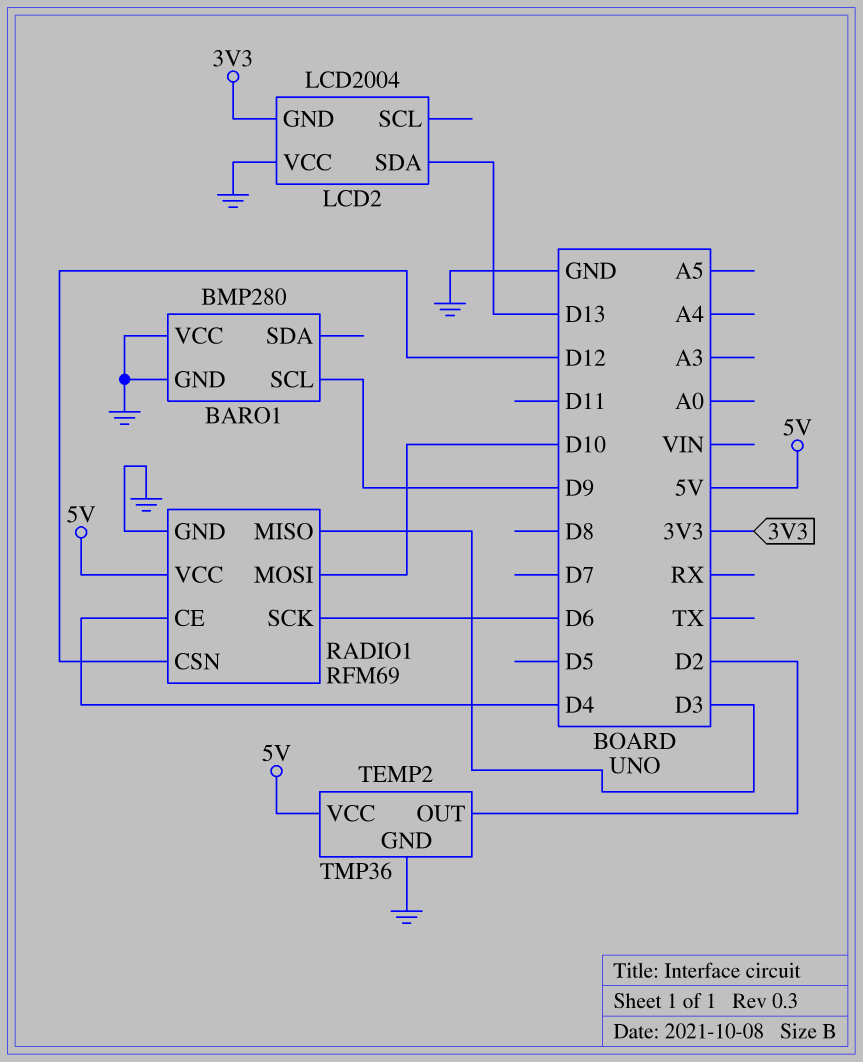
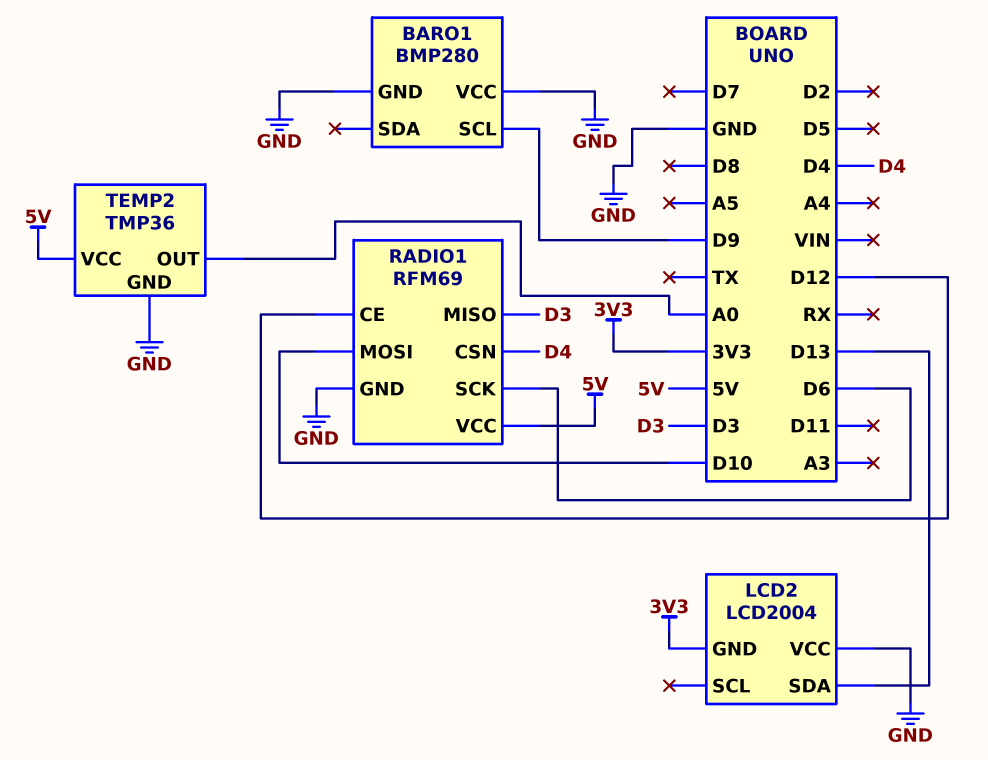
RADIO1 pin CE: D4 -> D12
RADIO1 pin CSN: D12 -> D4
TEMP2 pin OUT: D2 -> A0

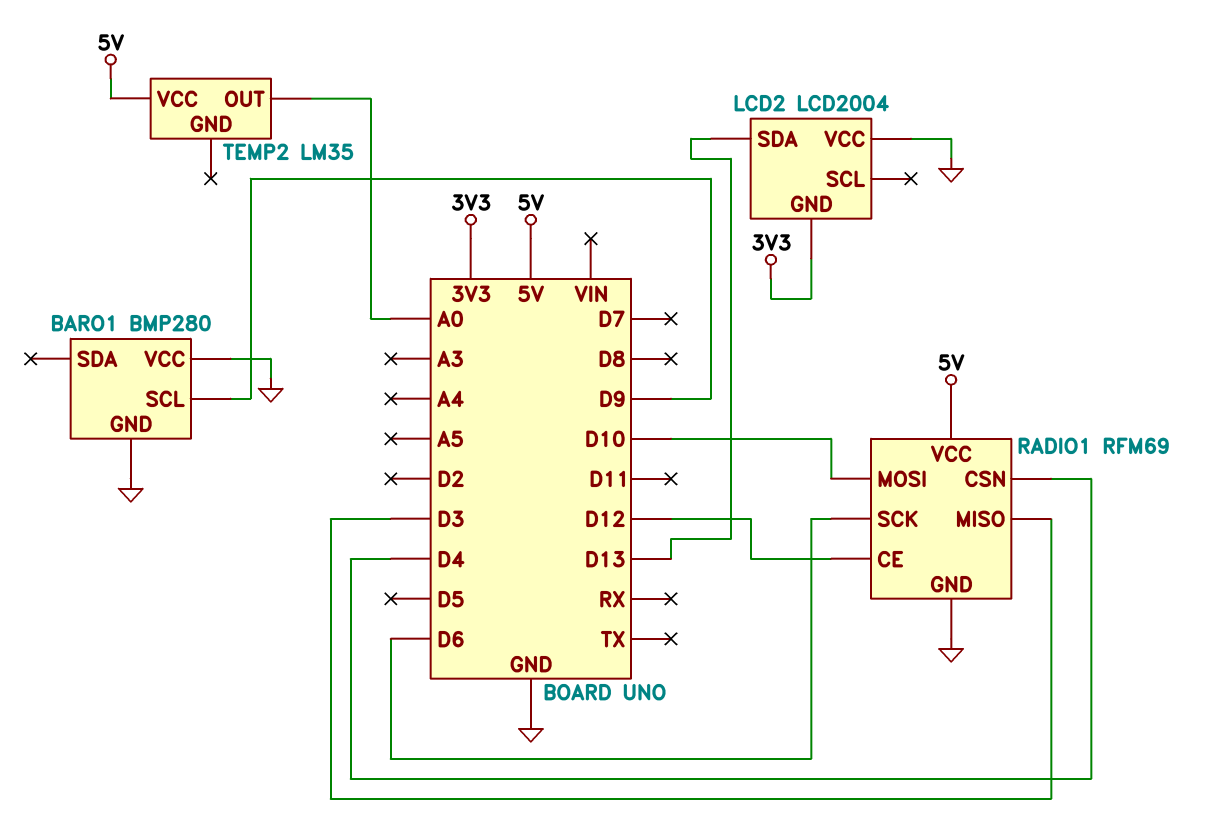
TEMP2: TMP36 -> LM35
TEMP2 pin GND: GND -> none

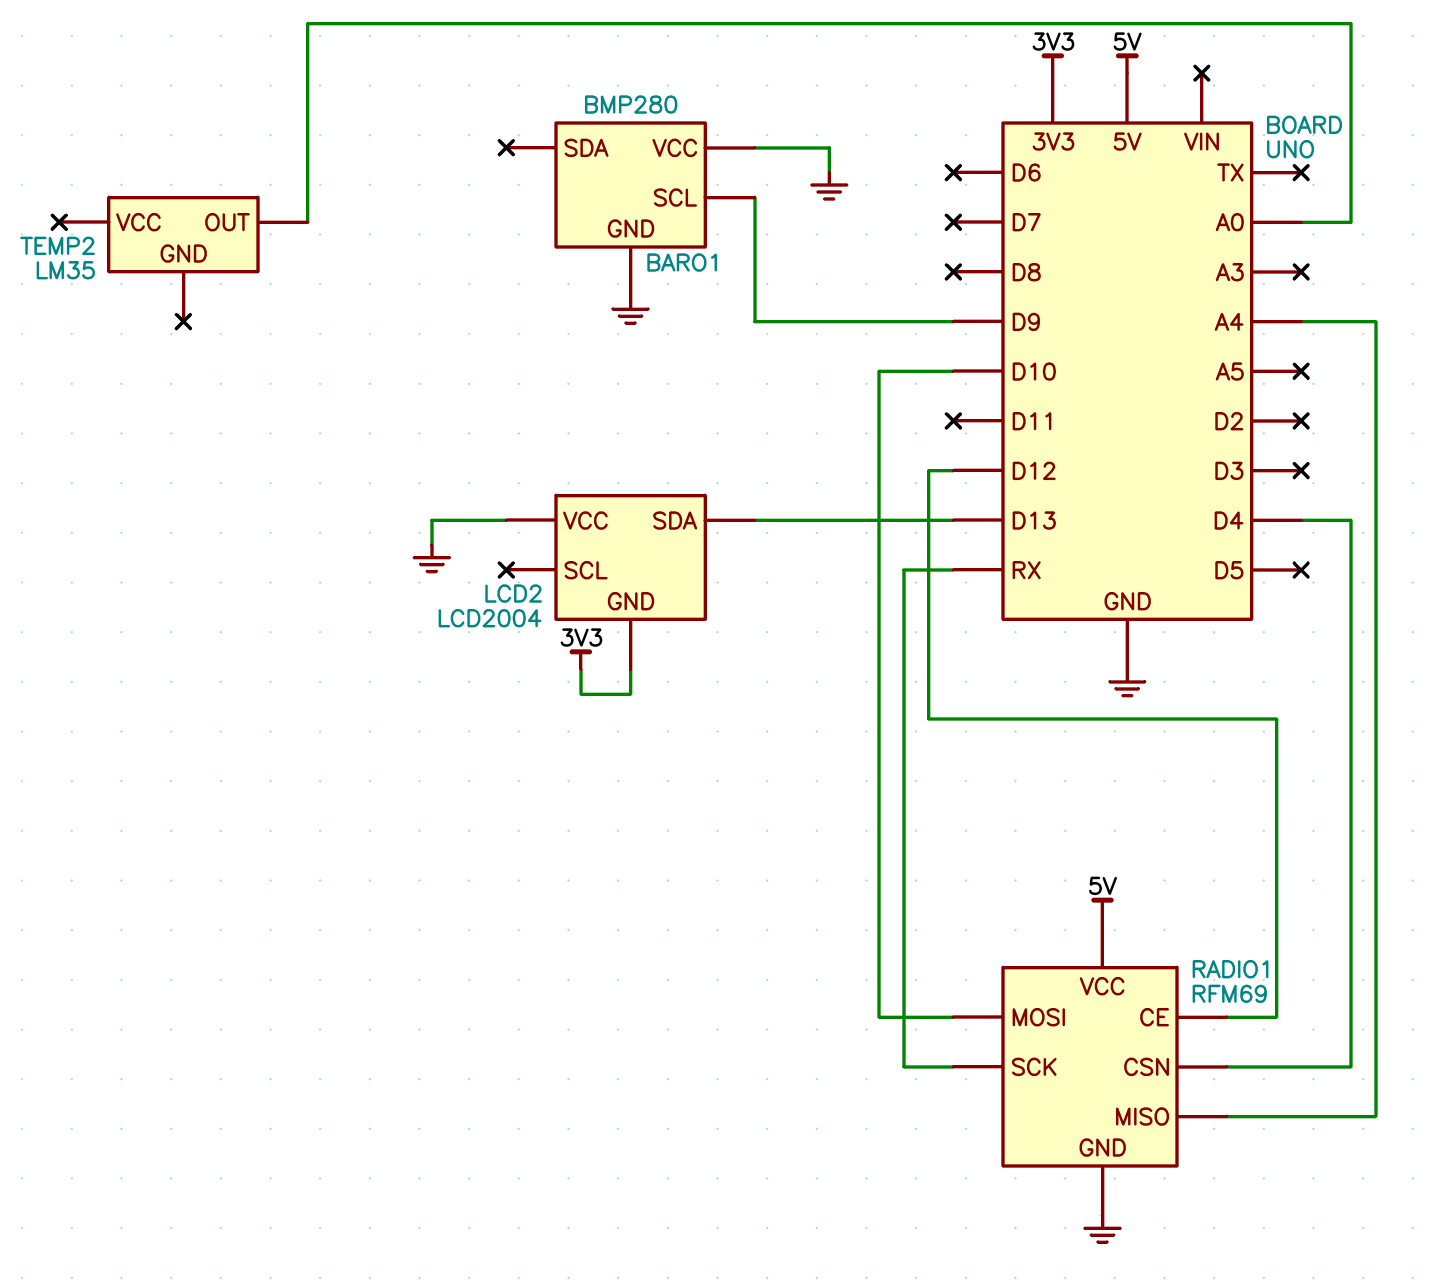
RADIO1 pin MISO: D3 -> A4
RADIO1 pin SCK: D6 -> RX
TEMP2 pin VCC: 5V -> none

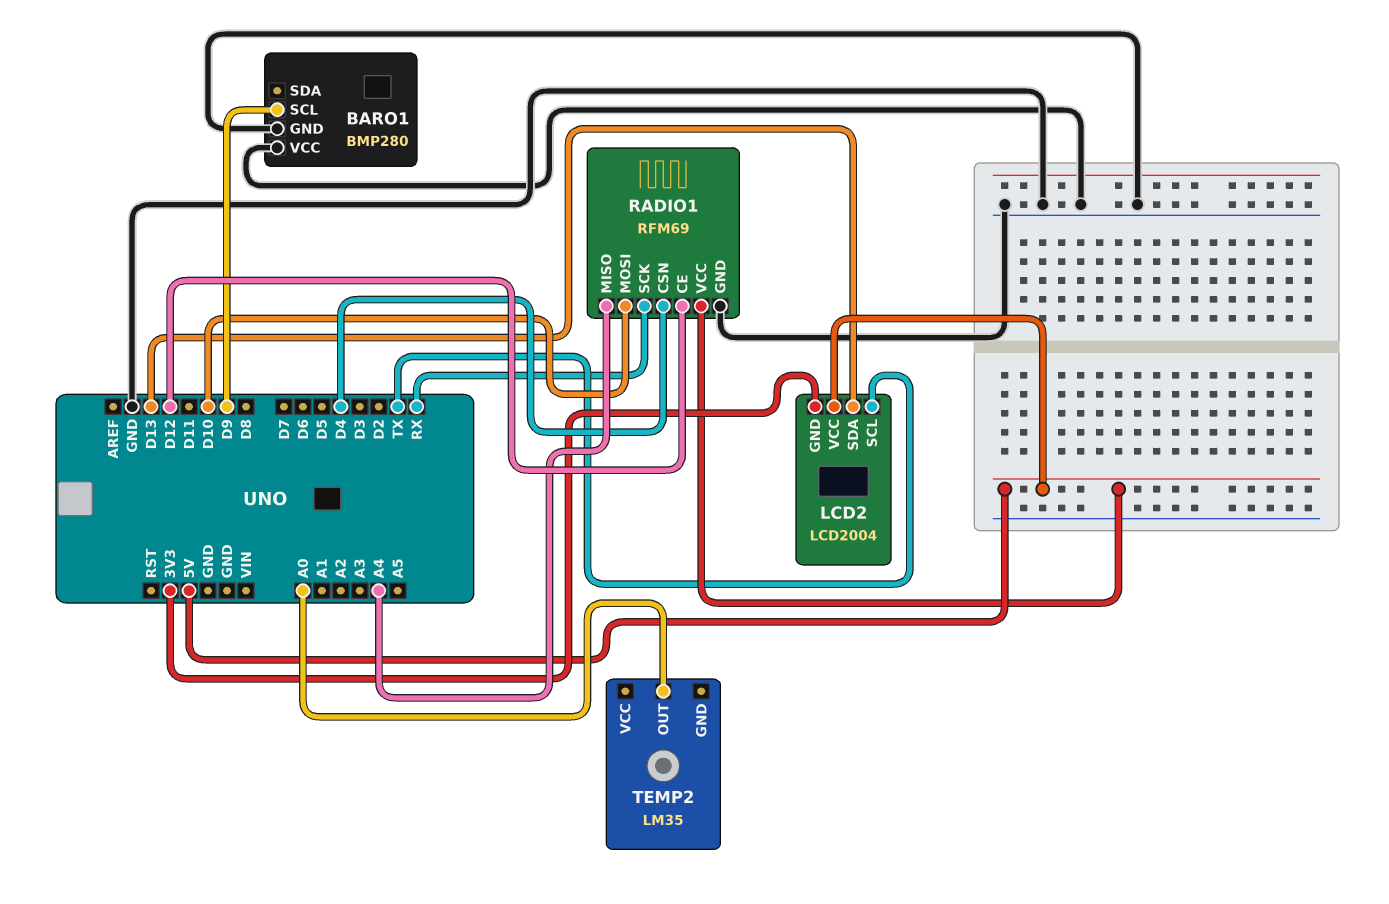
LCD2 pin SCL: none -> TX
LCD2 pin VCC: GND -> 5V

